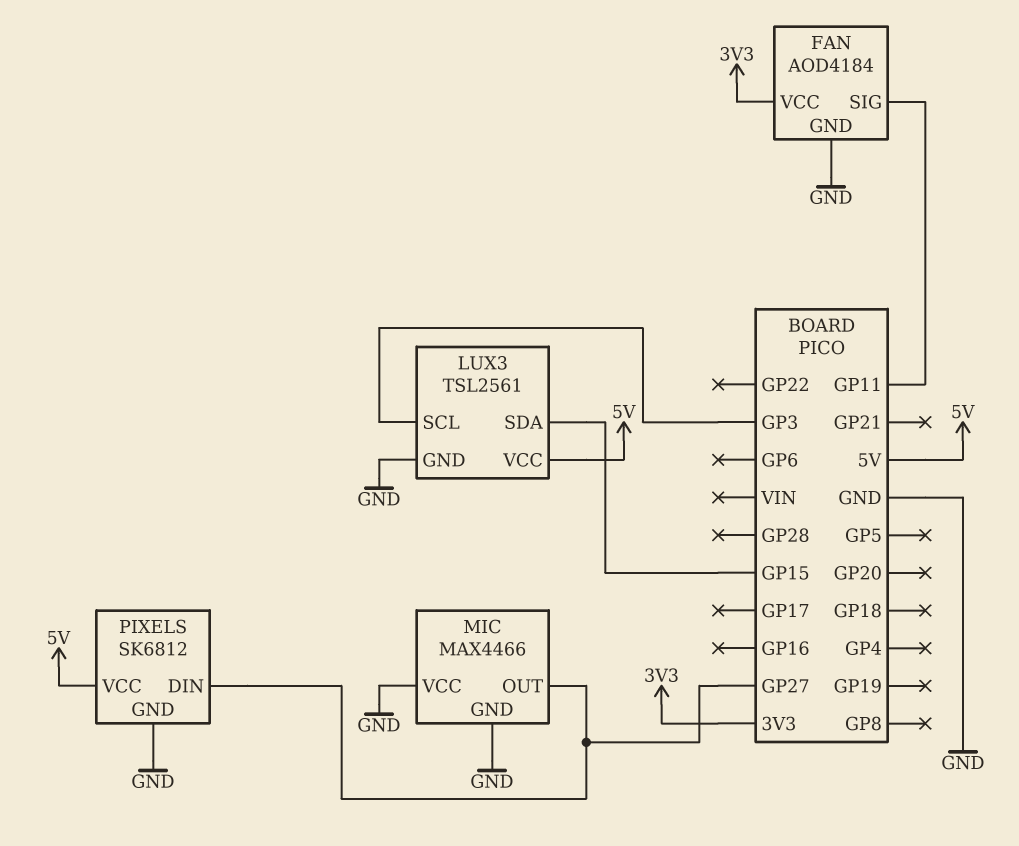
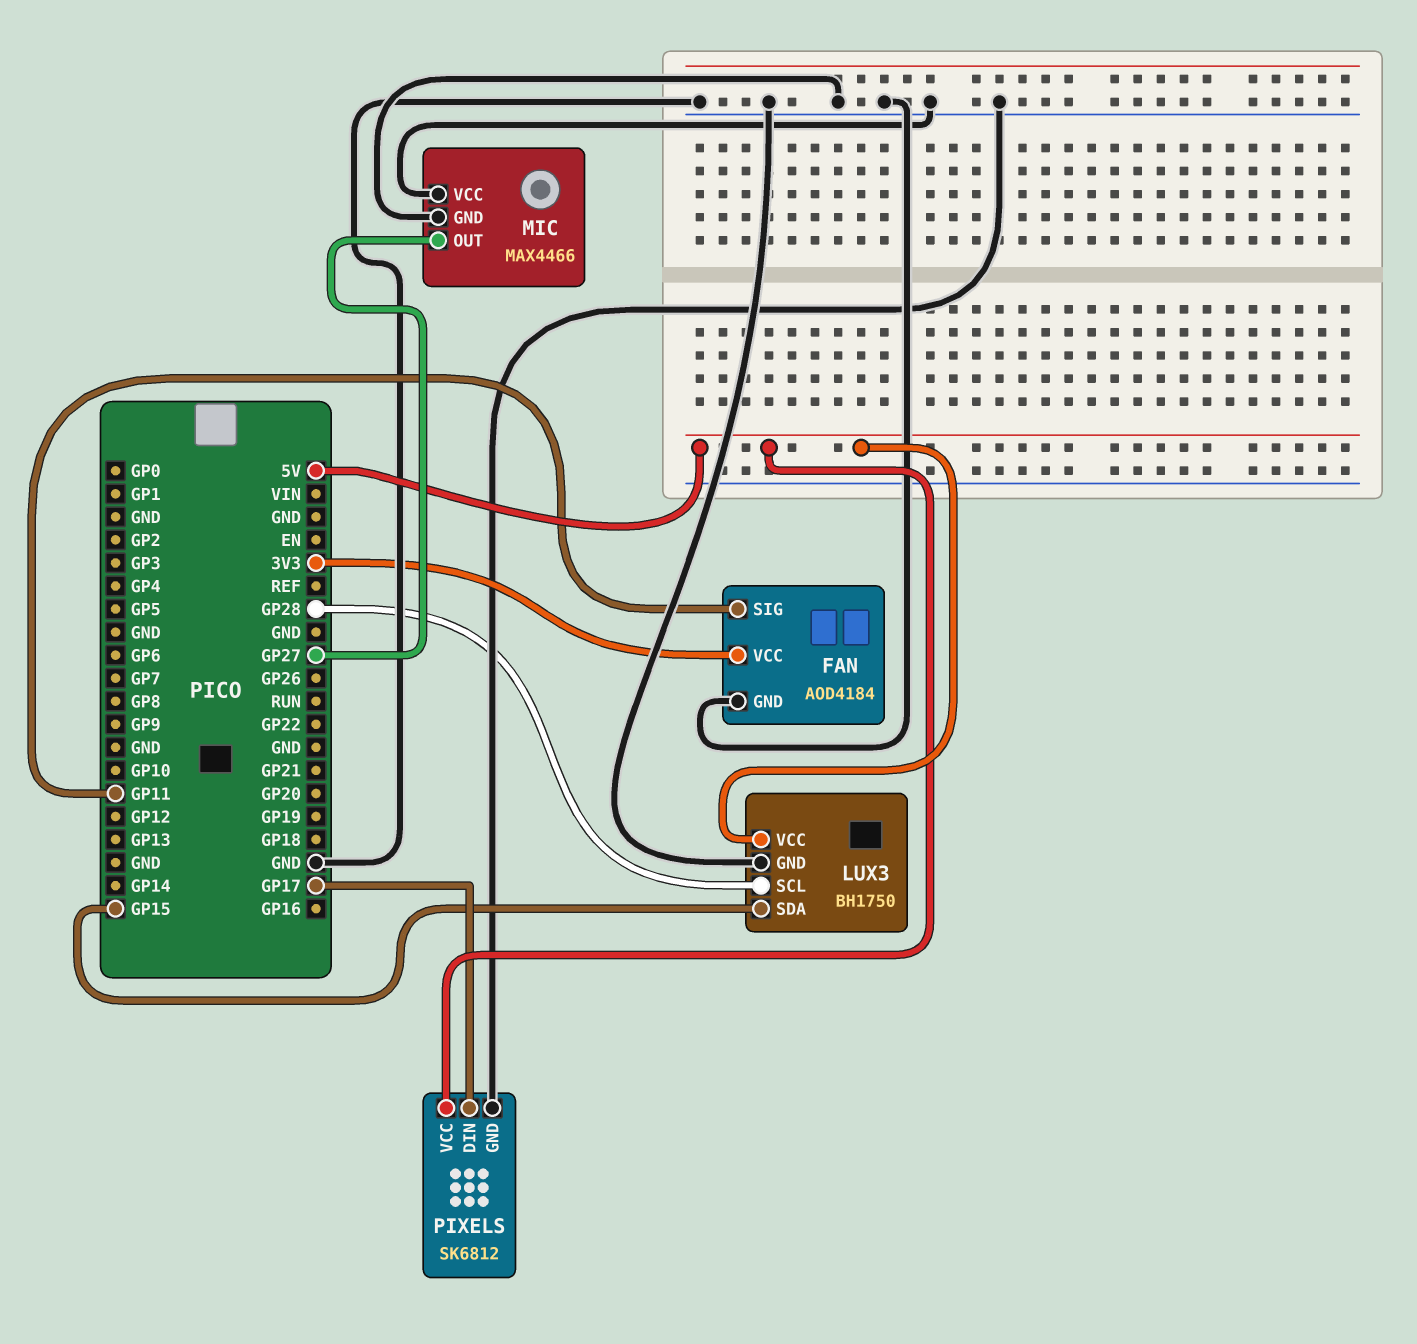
LUX3: TSL2561 -> BH1750
LUX3 pin SCL: GP3 -> GP28
PIXELS pin DIN: GP27 -> GP17

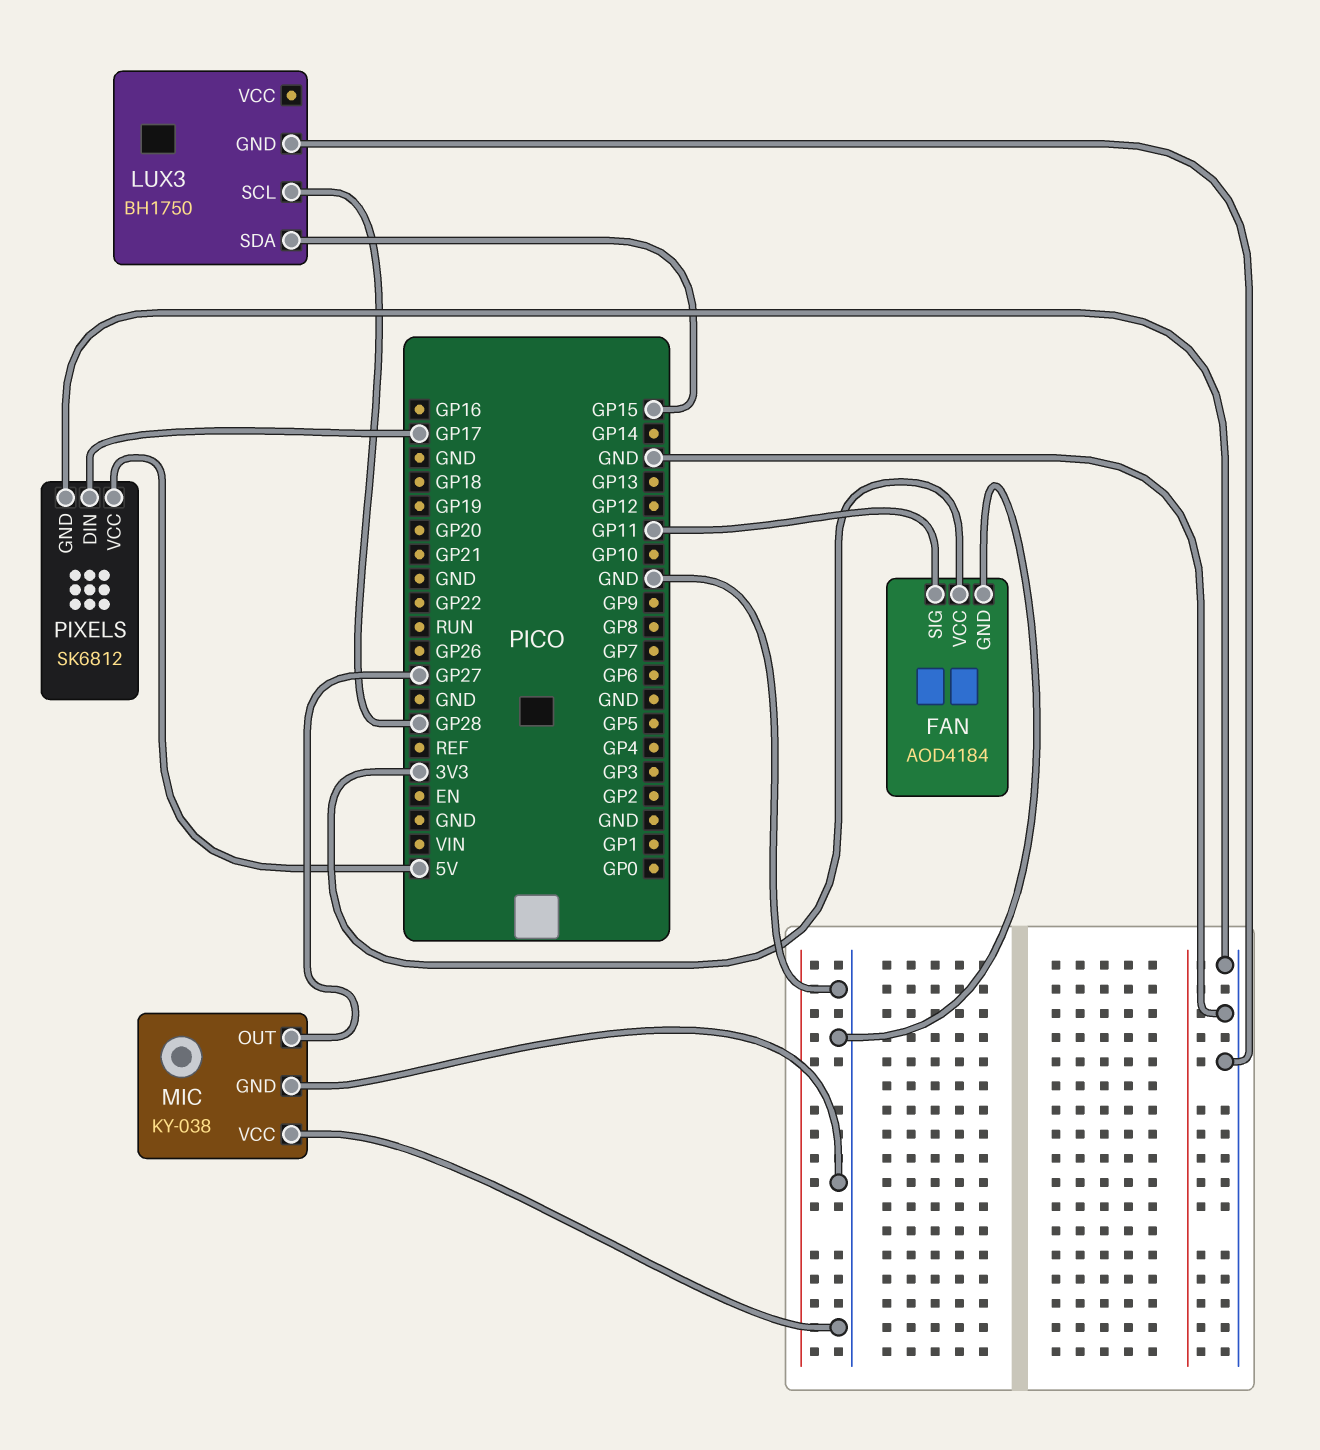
LUX3 pin VCC: 5V -> none
MIC: MAX4466 -> KY-038

